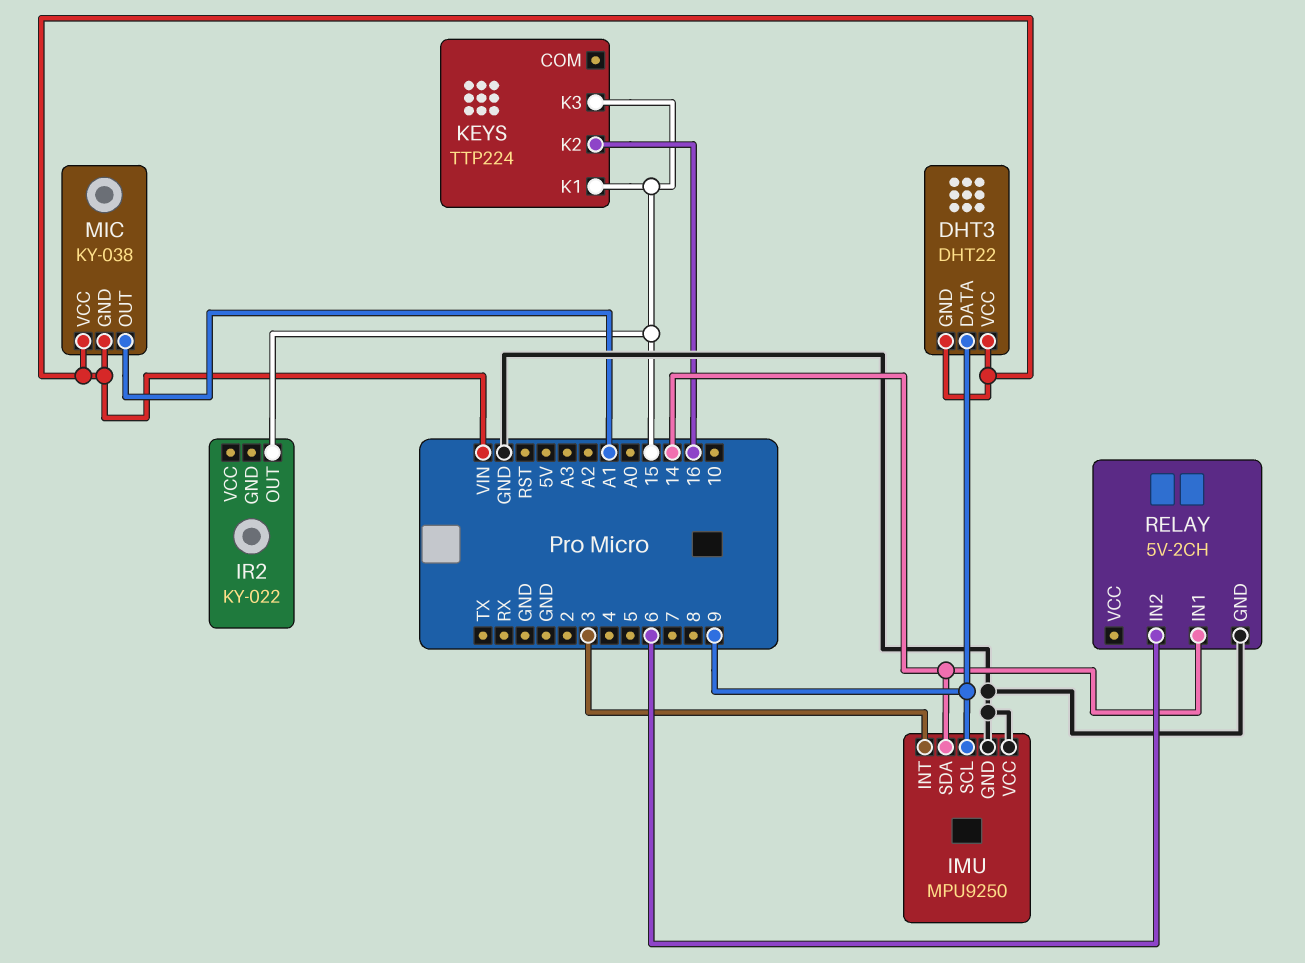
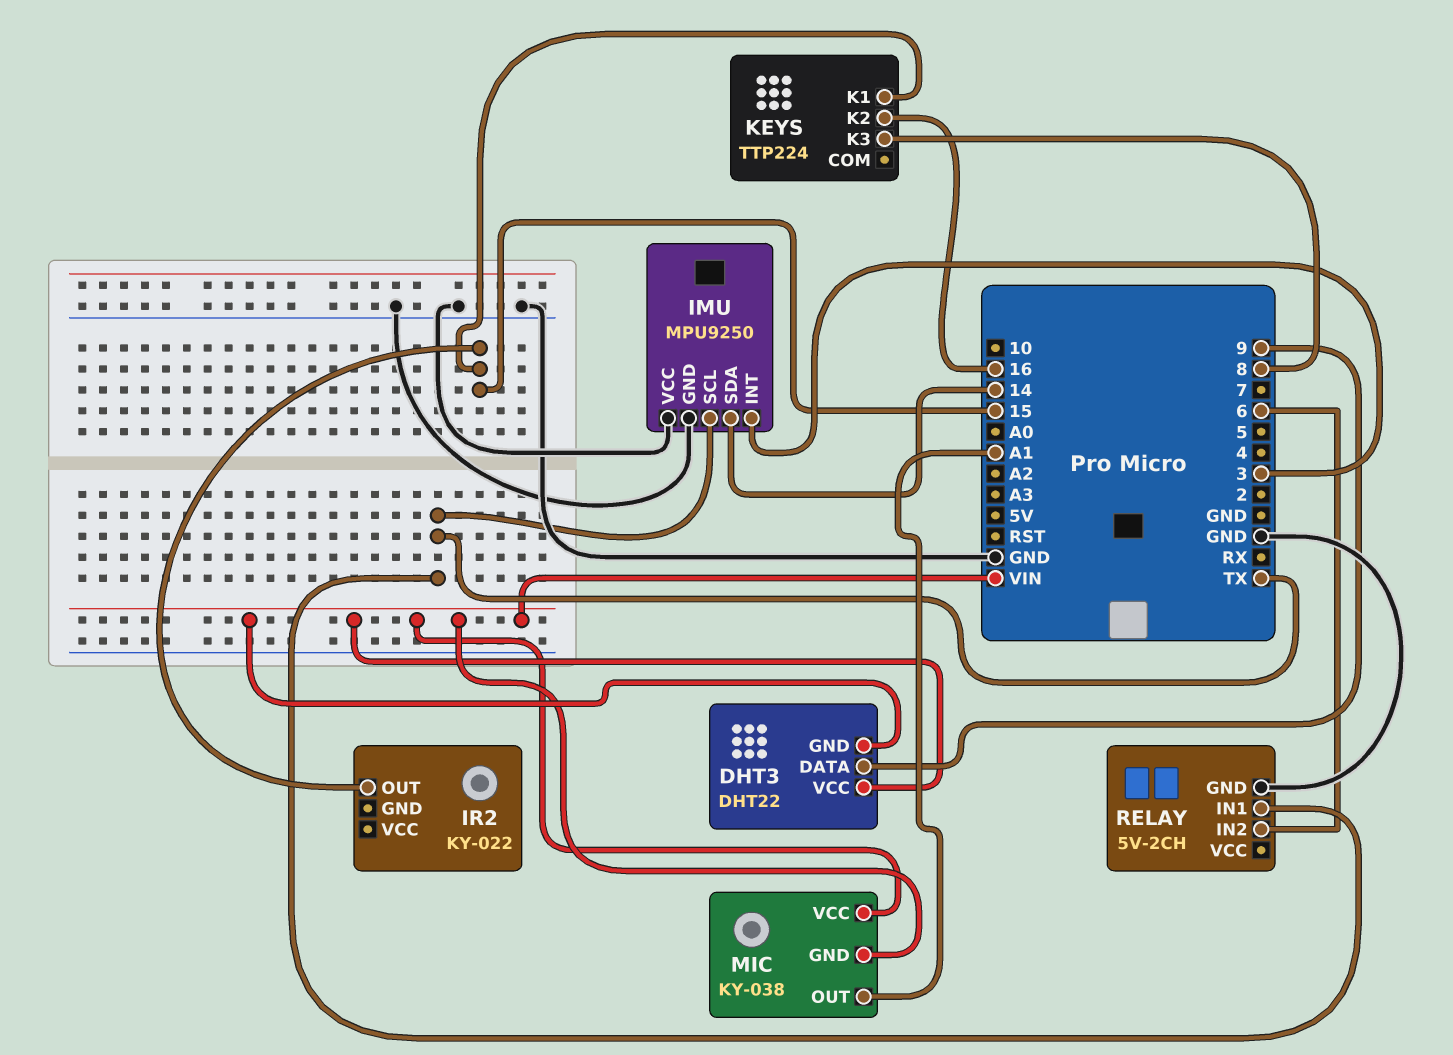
IMU pin SCL: 9 -> TX
KEYS pin K3: 15 -> 8
RELAY pin IN1: 14 -> TX

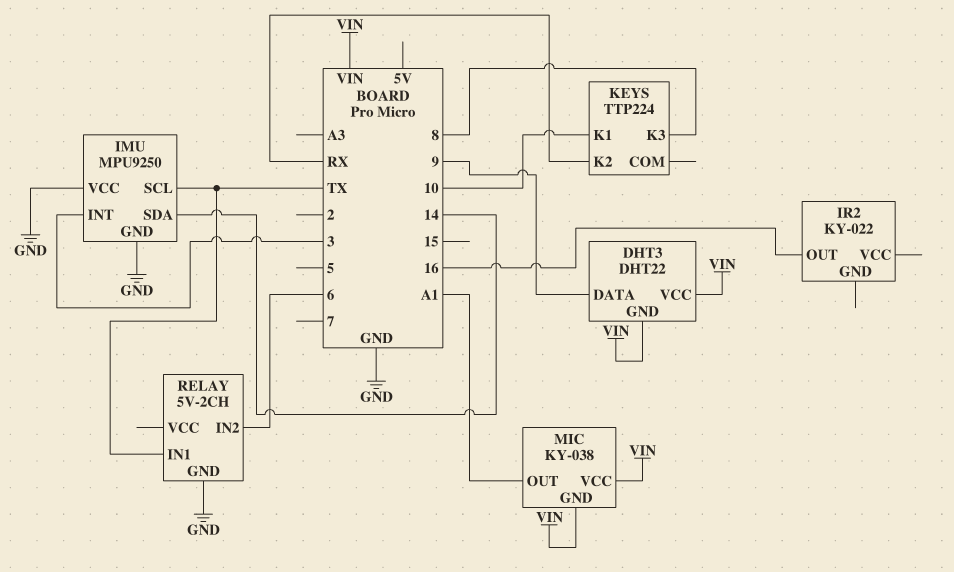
IR2 pin OUT: 15 -> 16
KEYS pin K1: 15 -> 10
KEYS pin K2: 16 -> RX

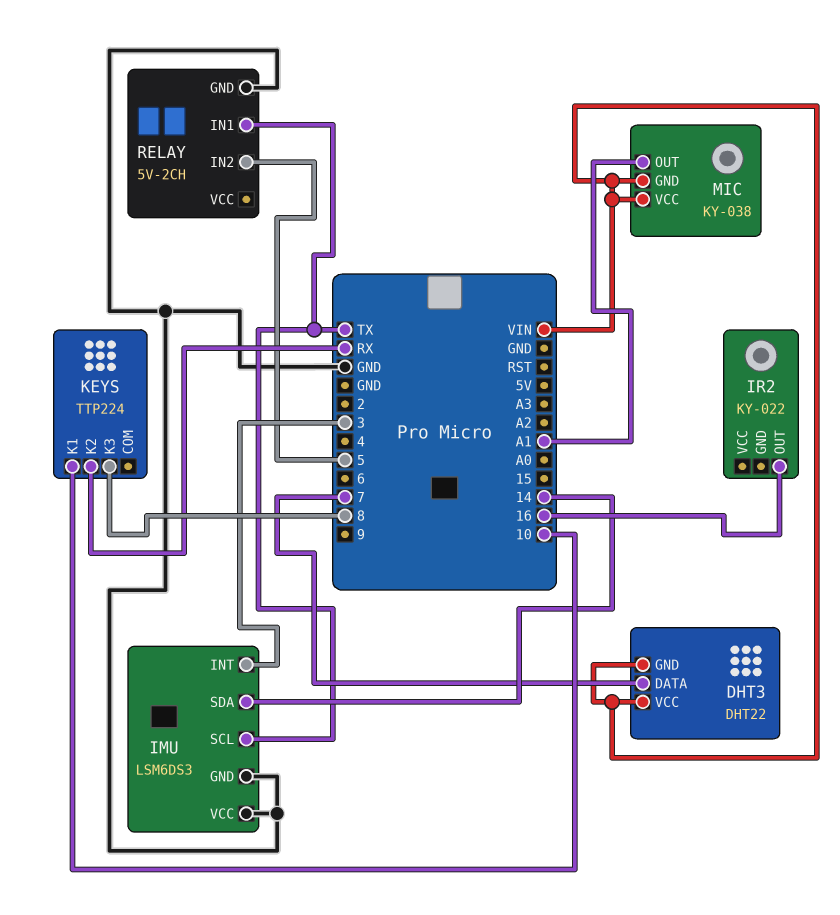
DHT3 pin DATA: 9 -> 7
IMU: MPU9250 -> LSM6DS3
RELAY pin IN2: 6 -> 5

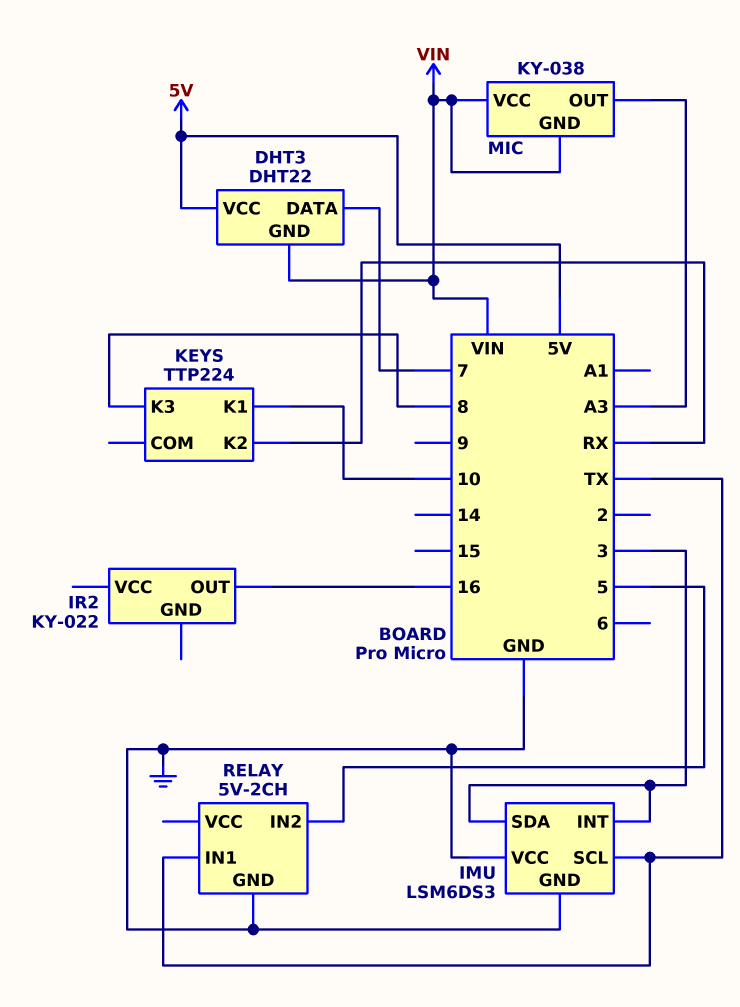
DHT3 pin VCC: VIN -> 5V
IMU pin SDA: 14 -> 3
MIC pin OUT: A1 -> A3

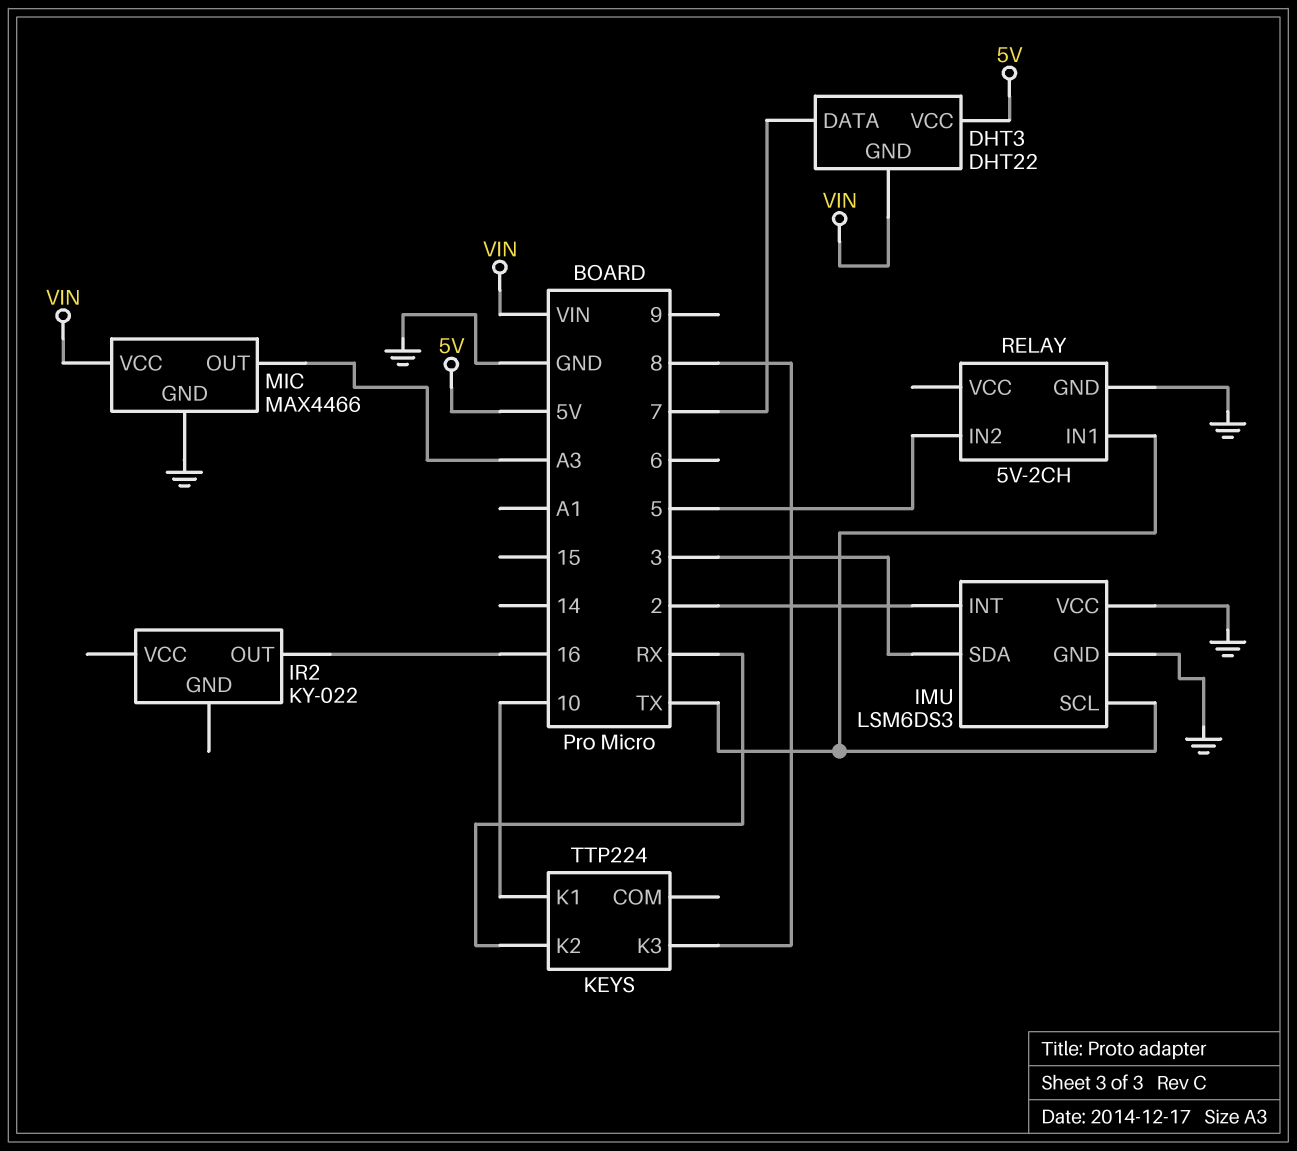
IMU pin INT: 3 -> 2
MIC: KY-038 -> MAX4466
MIC pin GND: VIN -> GND

